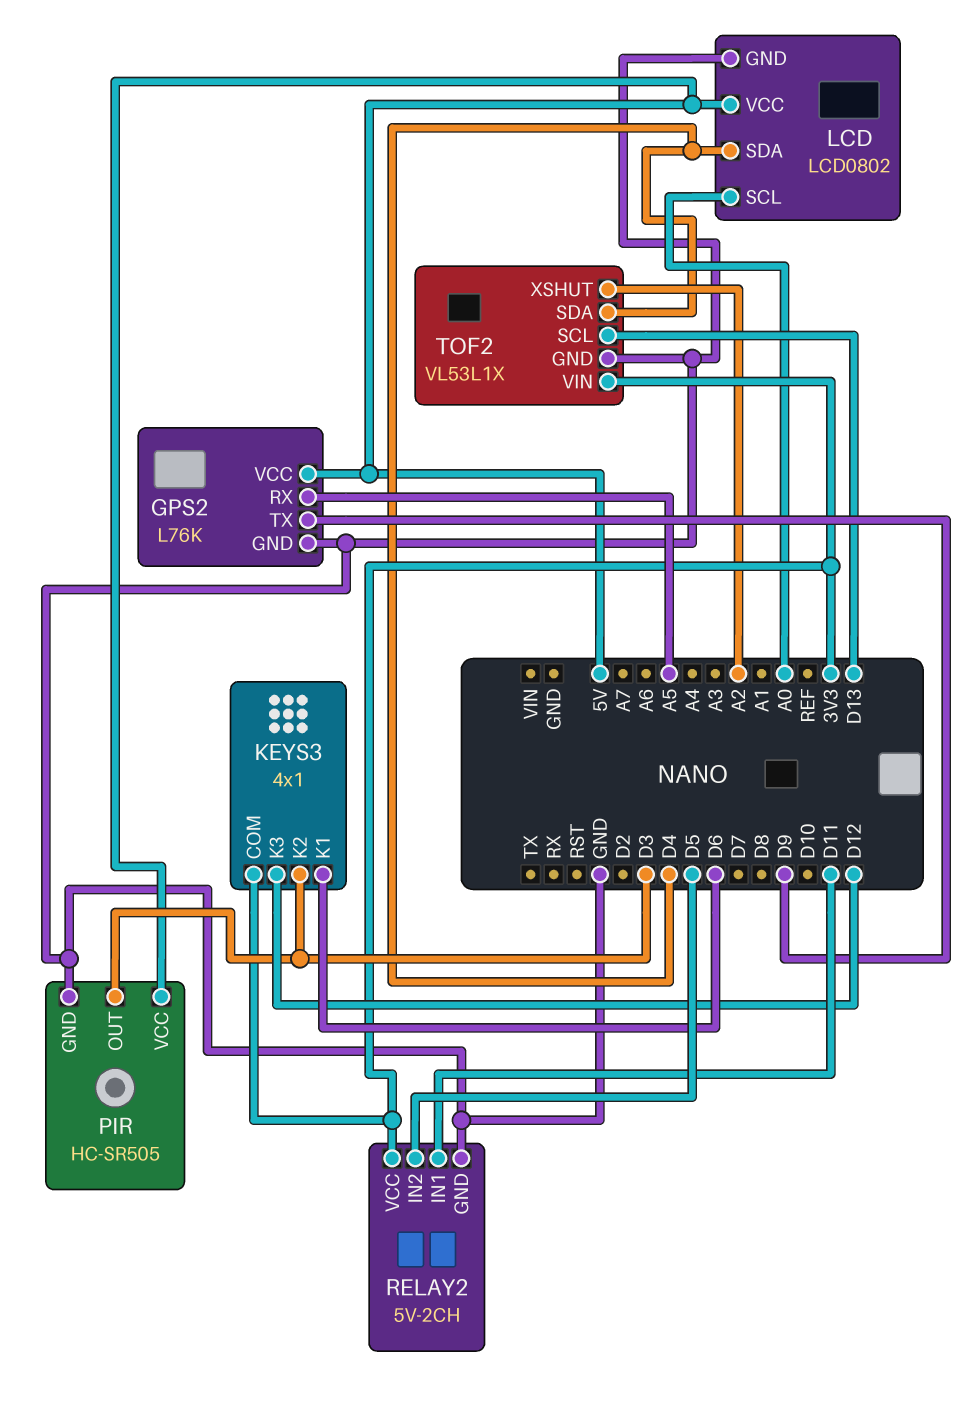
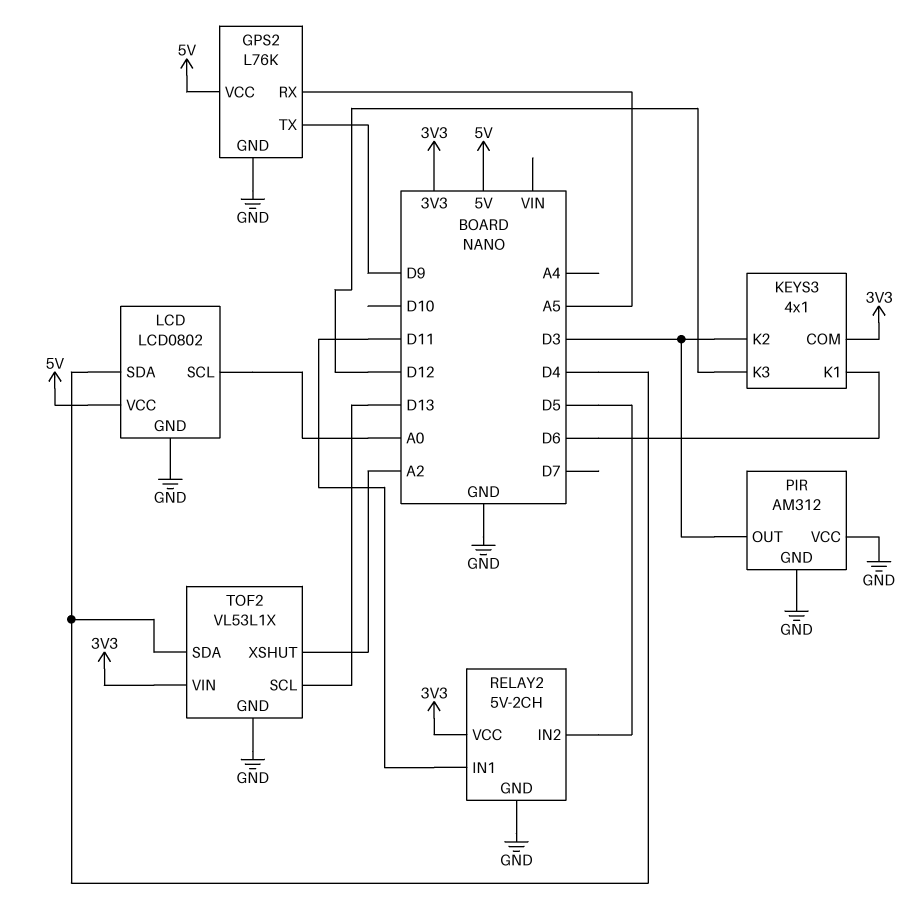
PIR: HC-SR505 -> AM312
PIR pin VCC: 5V -> GND

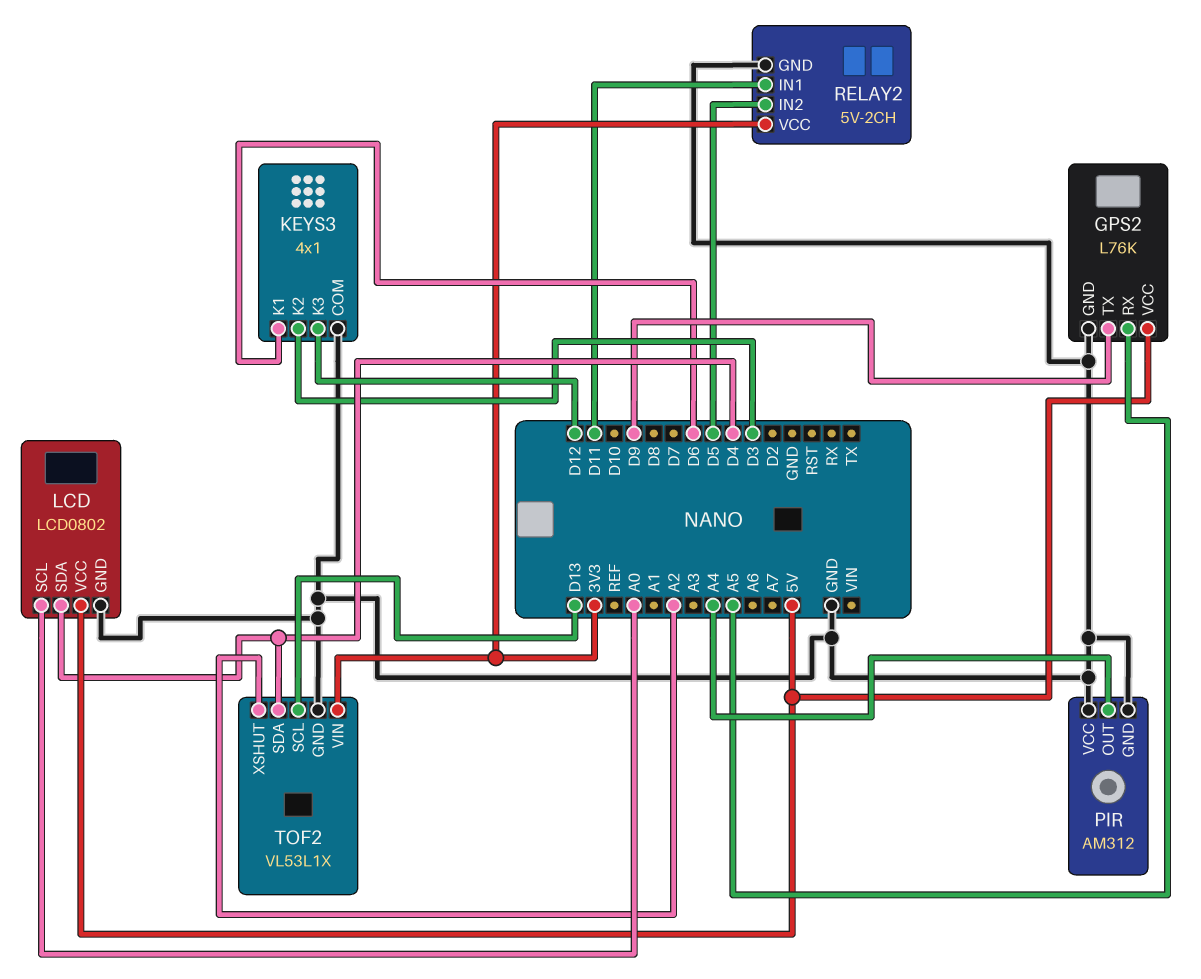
KEYS3 pin COM: 3V3 -> GND
PIR pin OUT: D3 -> A4

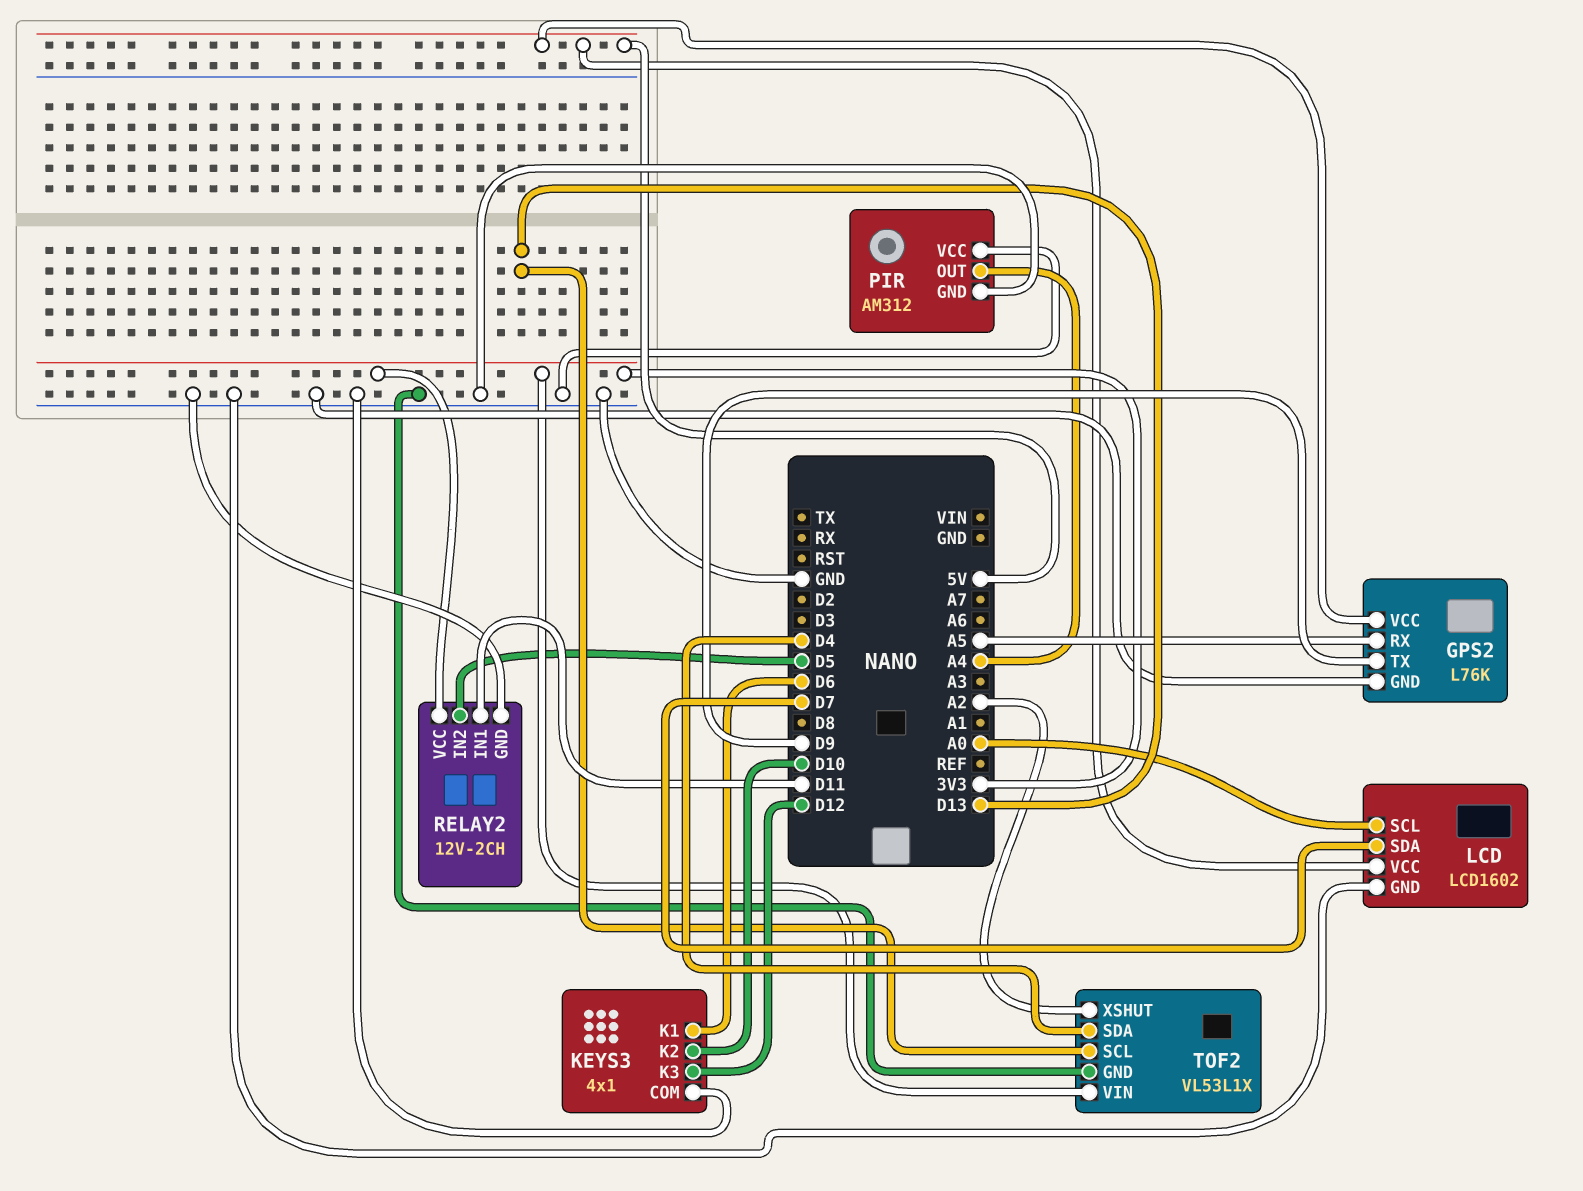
KEYS3 pin K2: D3 -> D10
LCD: LCD0802 -> LCD1602
LCD pin SDA: D4 -> D7
RELAY2: 5V-2CH -> 12V-2CH

